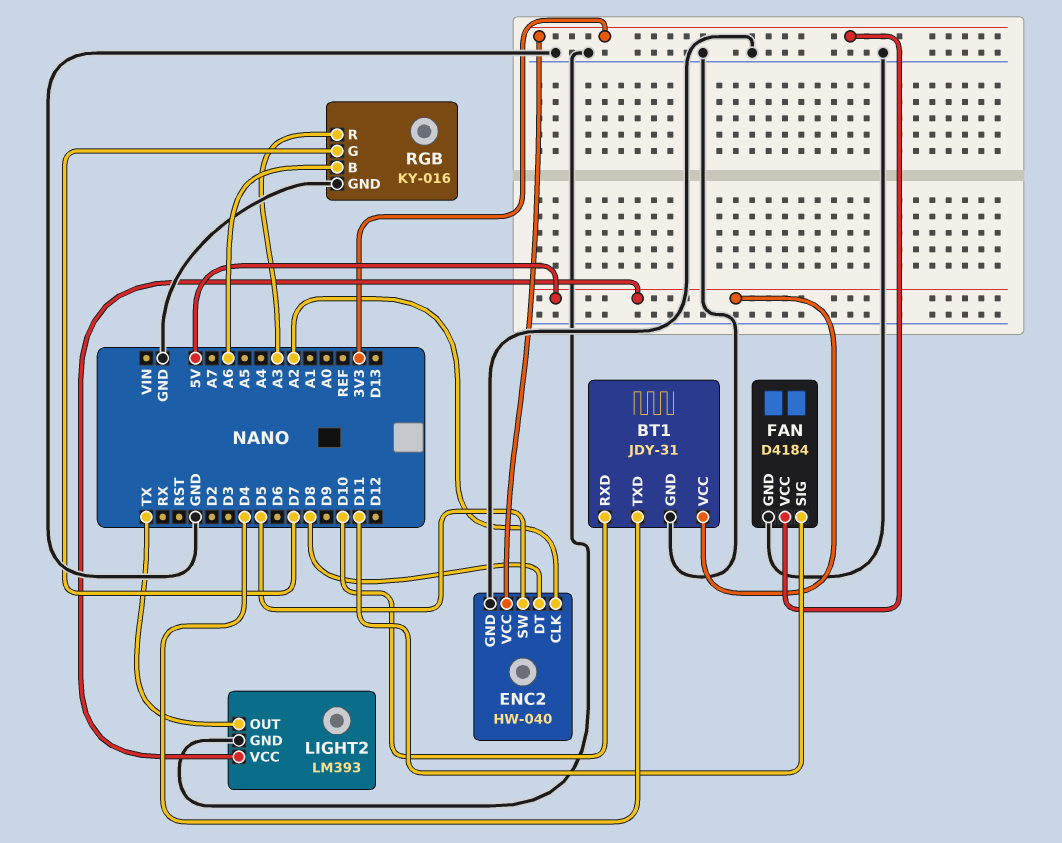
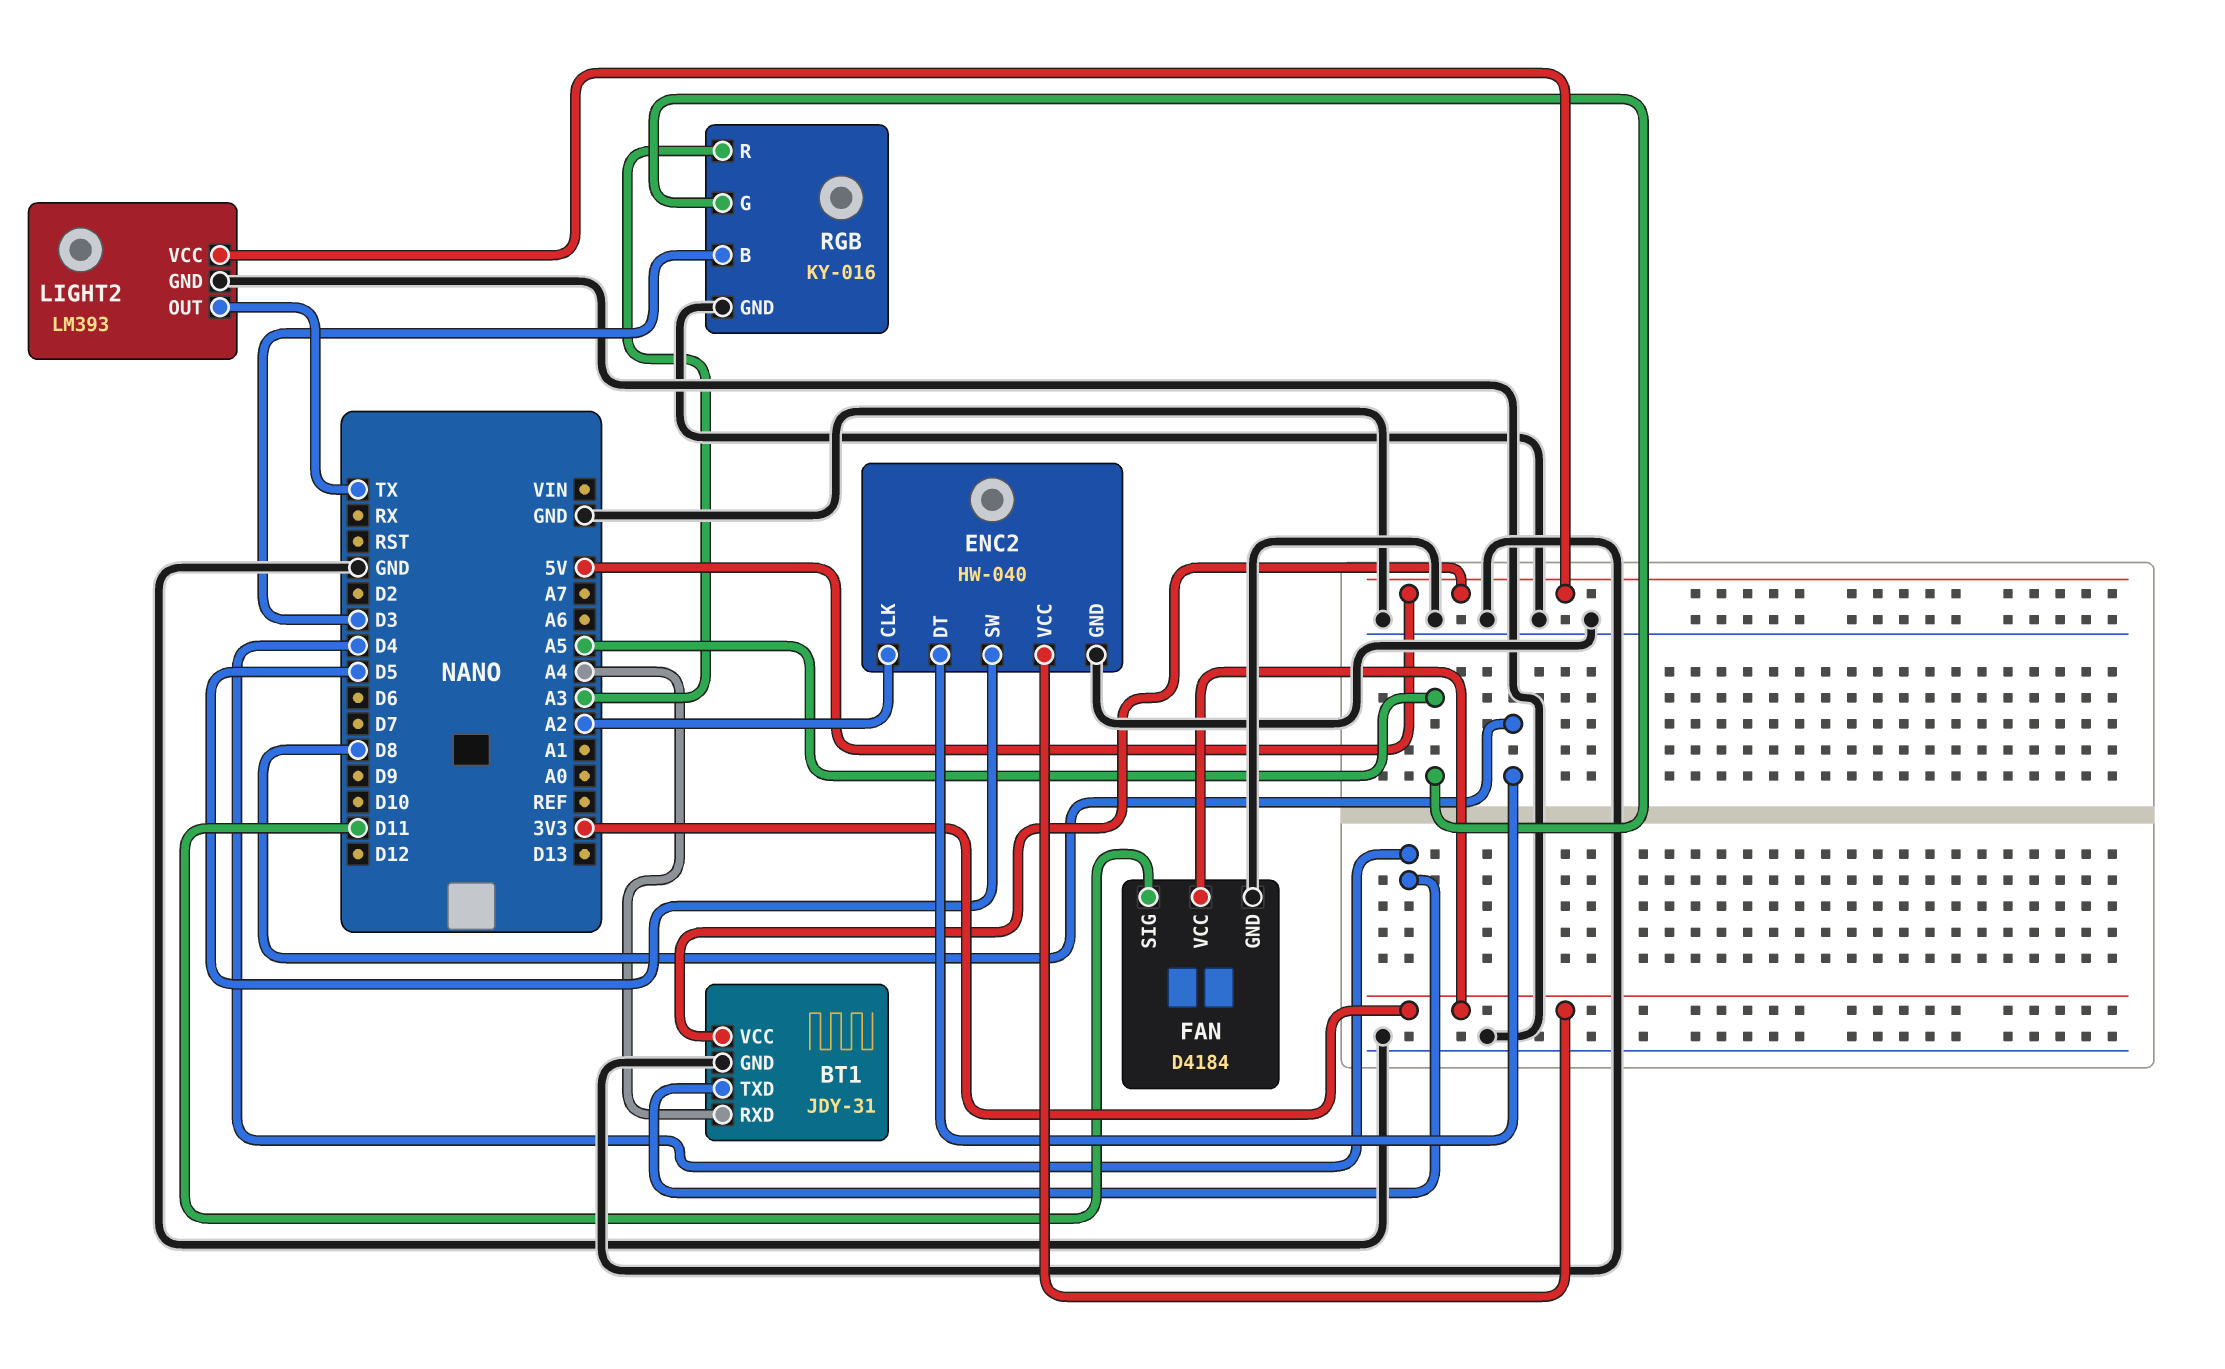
BT1 pin RXD: D10 -> A4
RGB pin B: A6 -> D3
RGB pin G: D7 -> A5

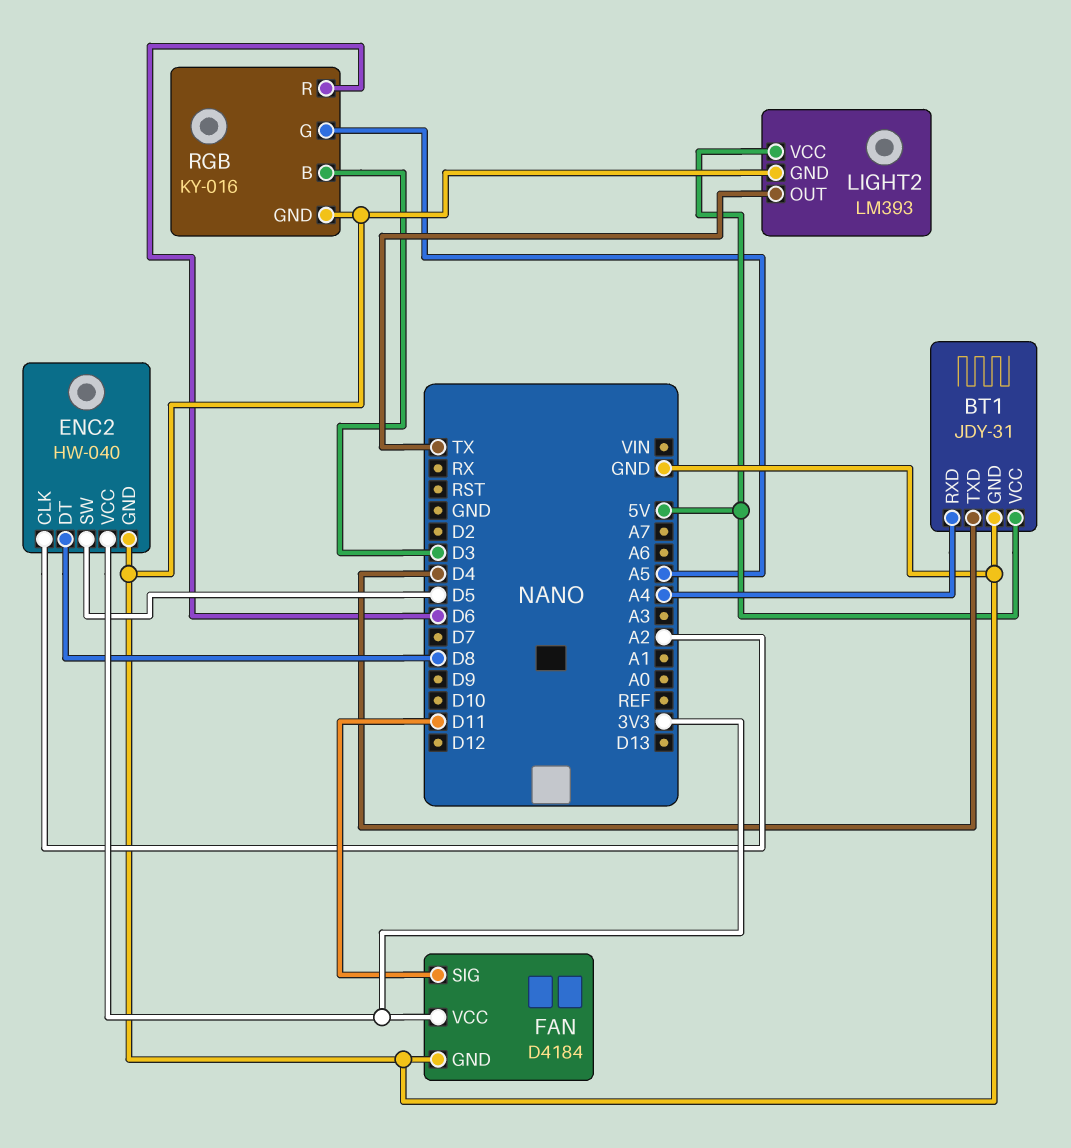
RGB pin R: A3 -> D6

